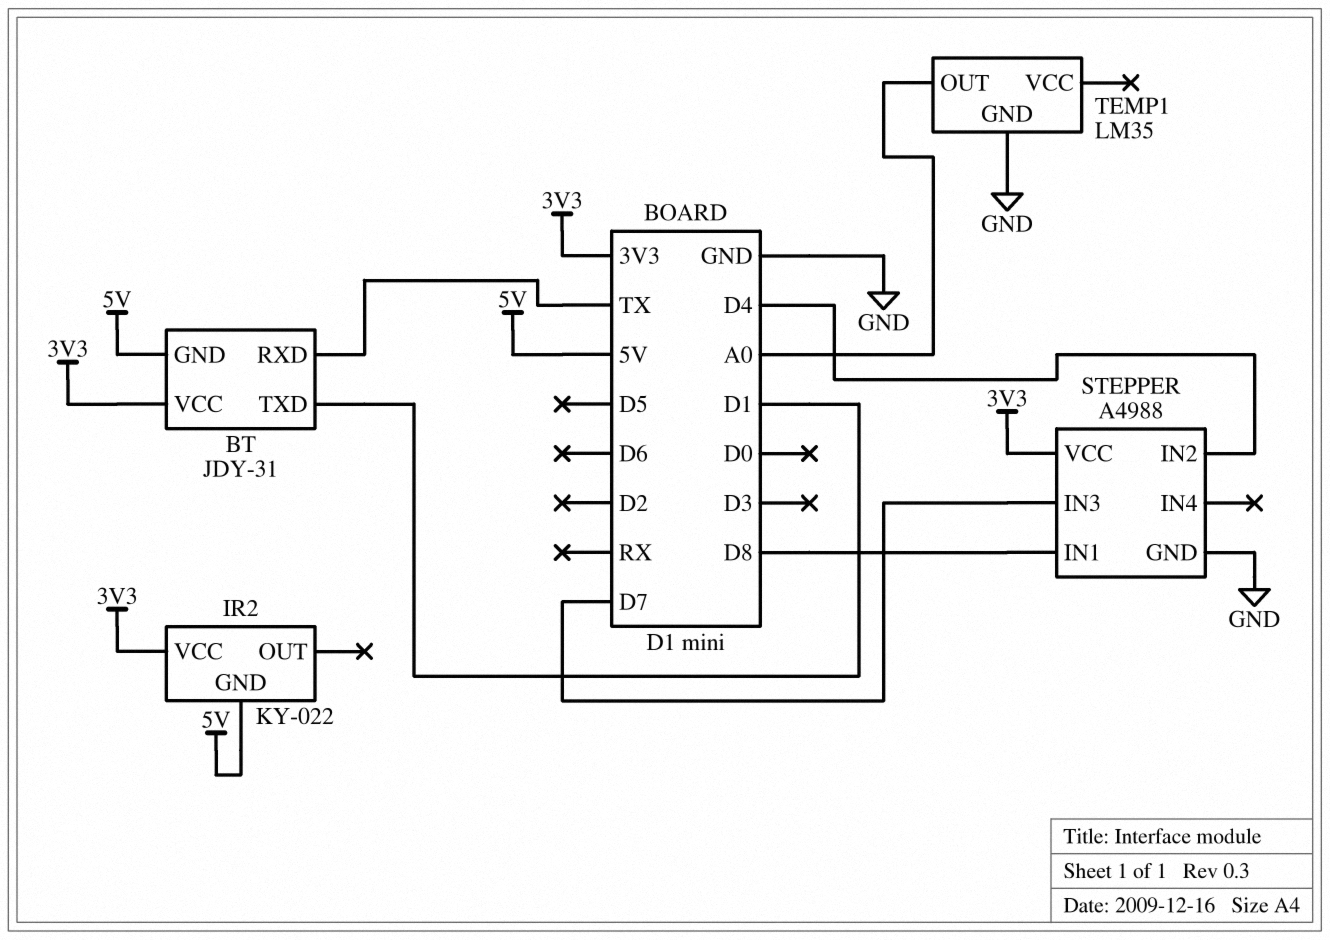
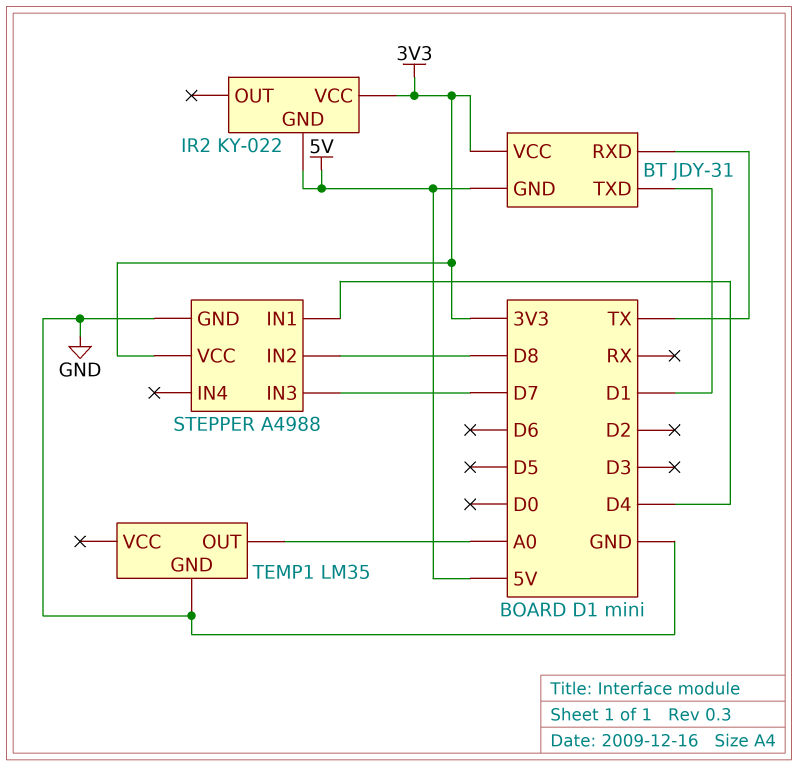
STEPPER pin IN1: D8 -> D4
STEPPER pin IN2: D4 -> D8

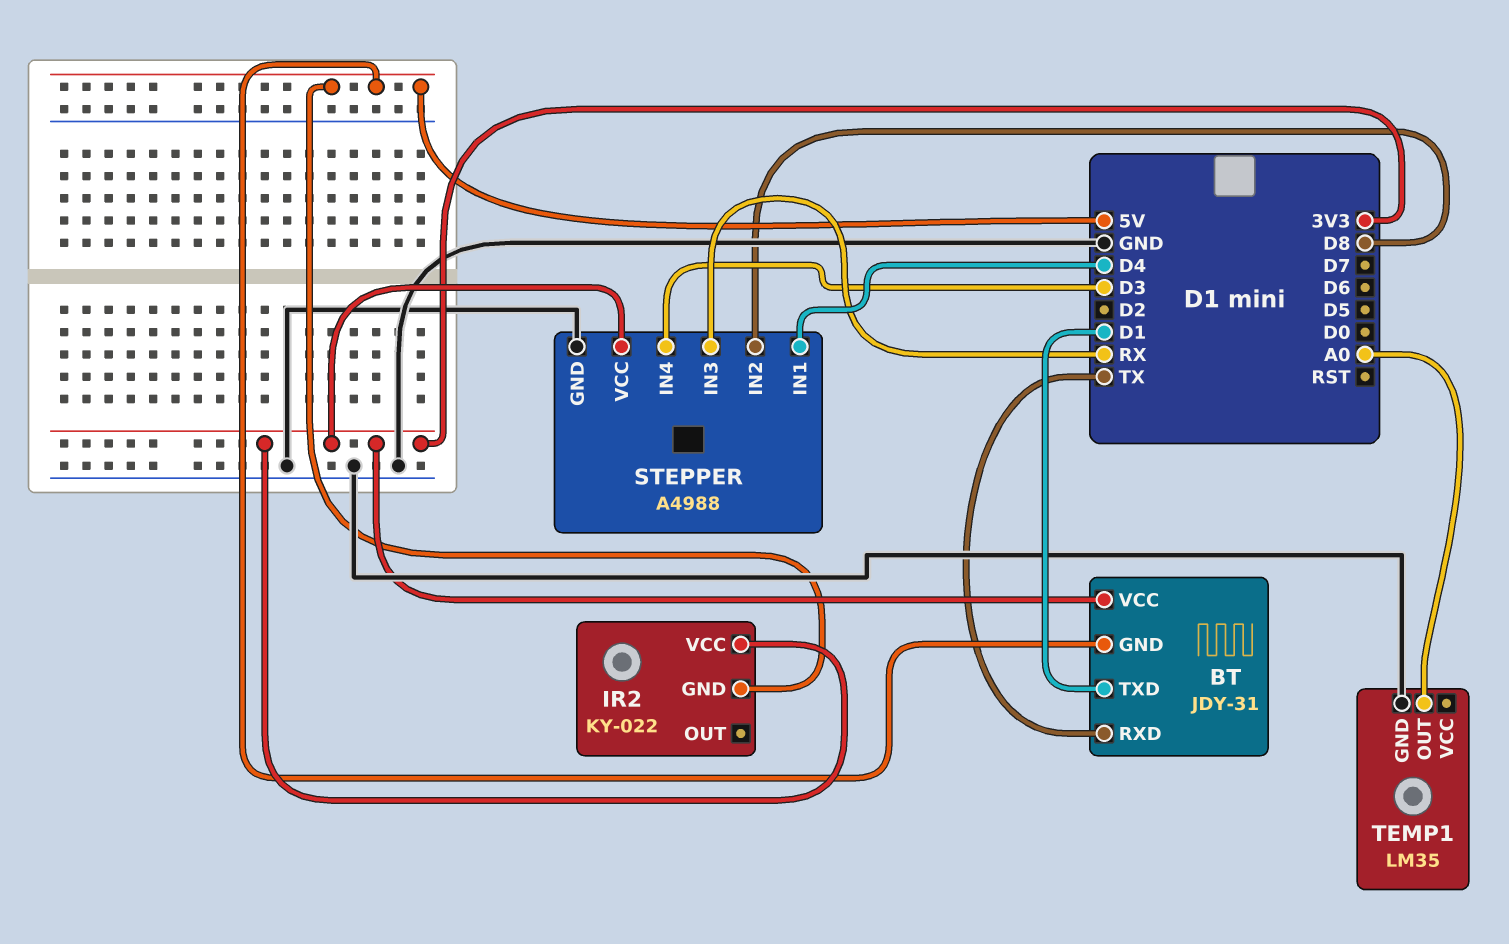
STEPPER pin IN3: D7 -> RX
STEPPER pin IN4: none -> D3

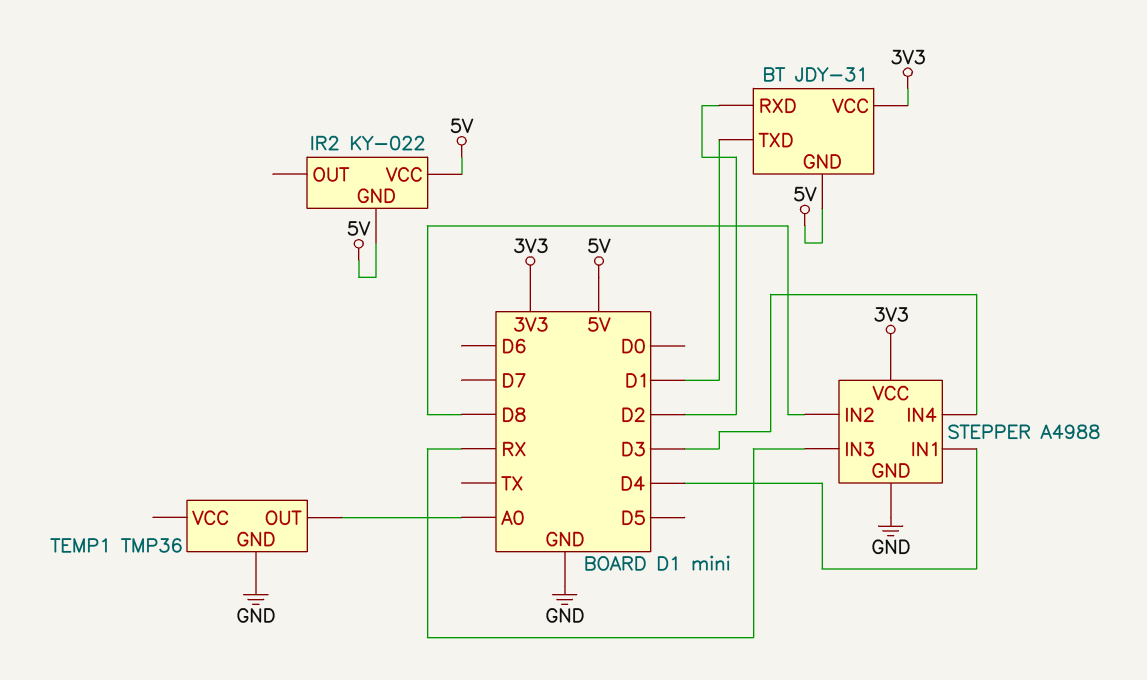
BT pin RXD: TX -> D2
IR2 pin VCC: 3V3 -> 5V
TEMP1: LM35 -> TMP36

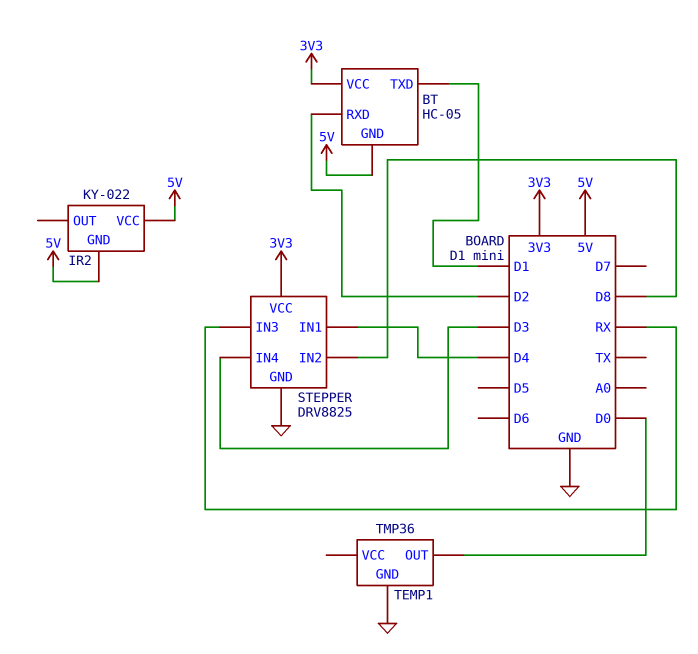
BT: JDY-31 -> HC-05
STEPPER: A4988 -> DRV8825
TEMP1 pin OUT: A0 -> D0

